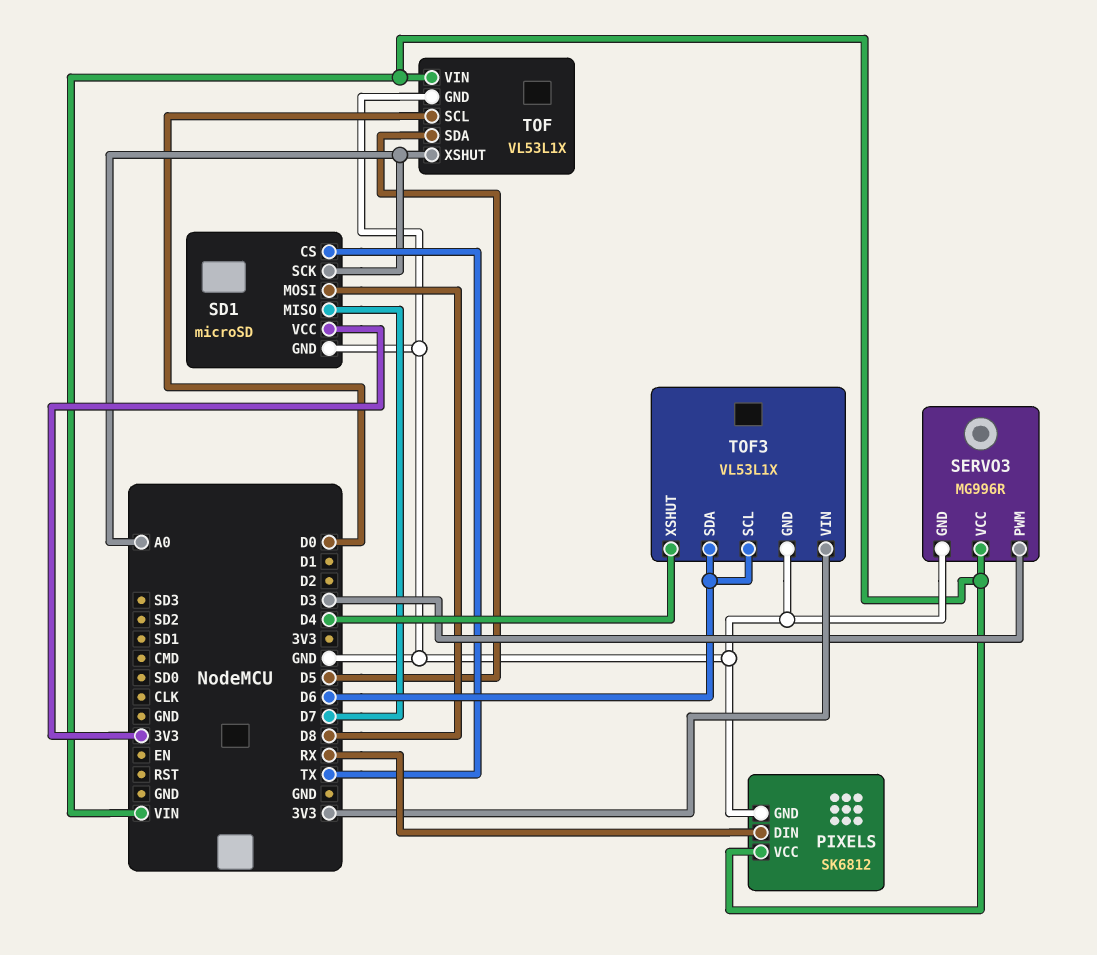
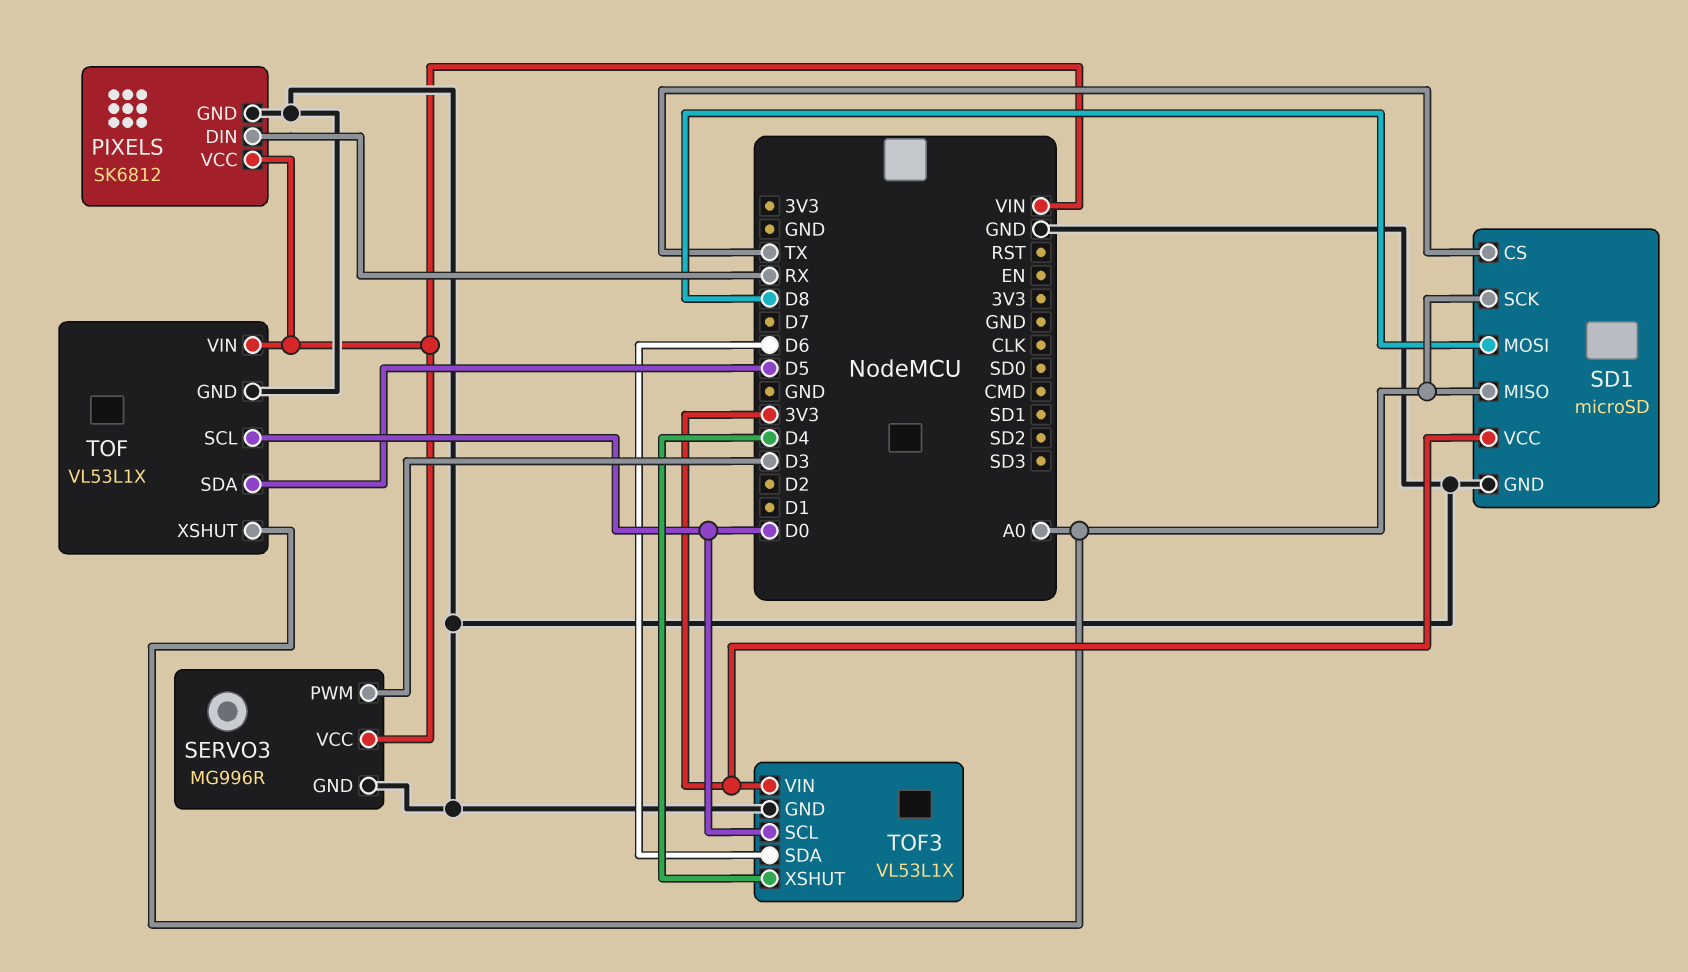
SD1 pin MISO: D7 -> A0
TOF3 pin SCL: D6 -> D0

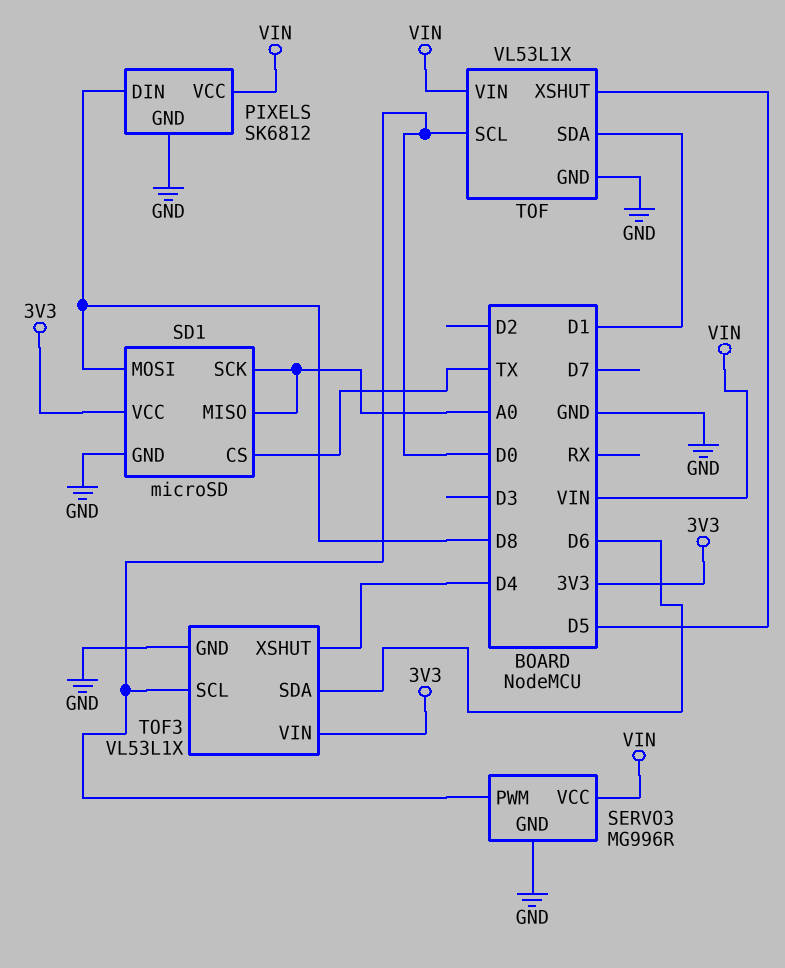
PIXELS pin DIN: RX -> D8
SERVO3 pin PWM: D3 -> D0
TOF pin SDA: D5 -> D1
TOF pin XSHUT: A0 -> D5

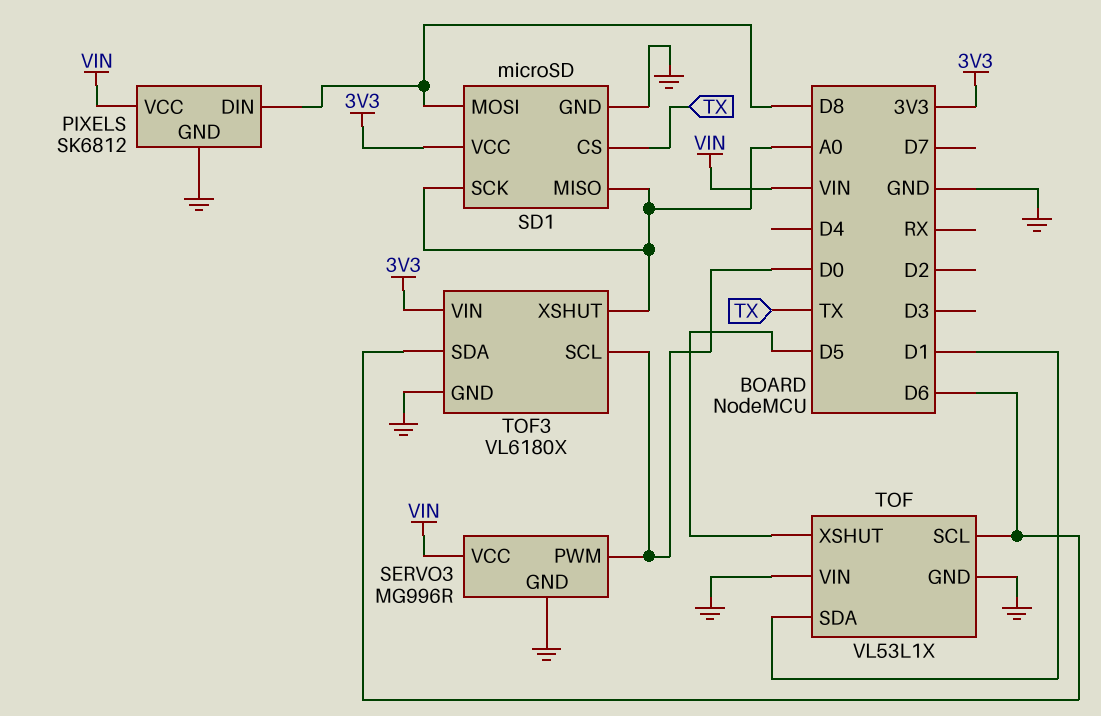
TOF pin SCL: D0 -> D6
TOF pin VIN: VIN -> GND
TOF3: VL53L1X -> VL6180X
TOF3 pin XSHUT: D4 -> A0

